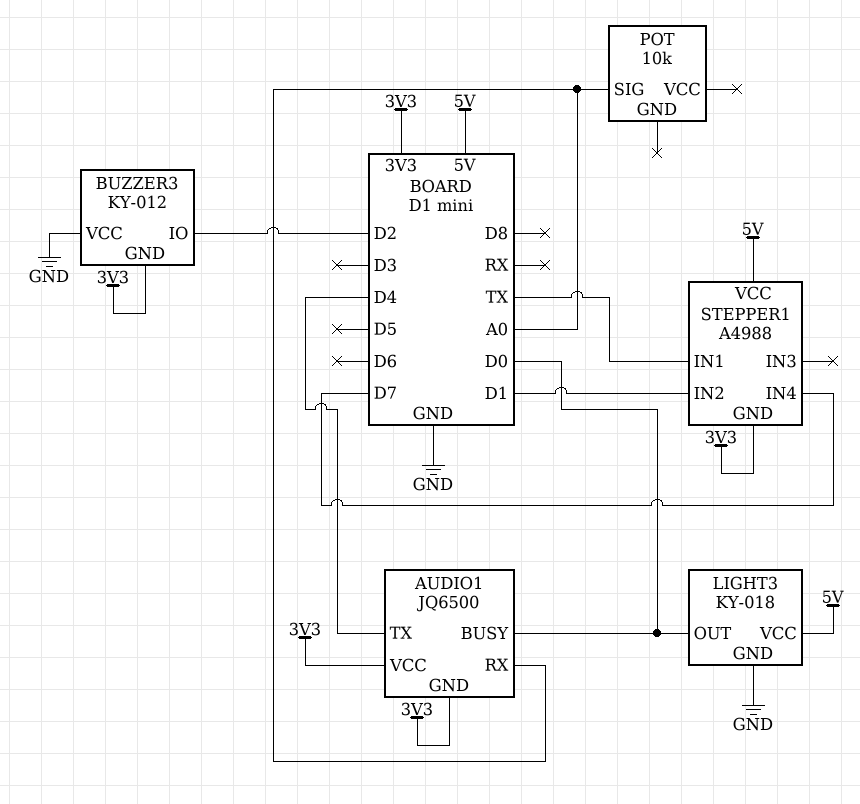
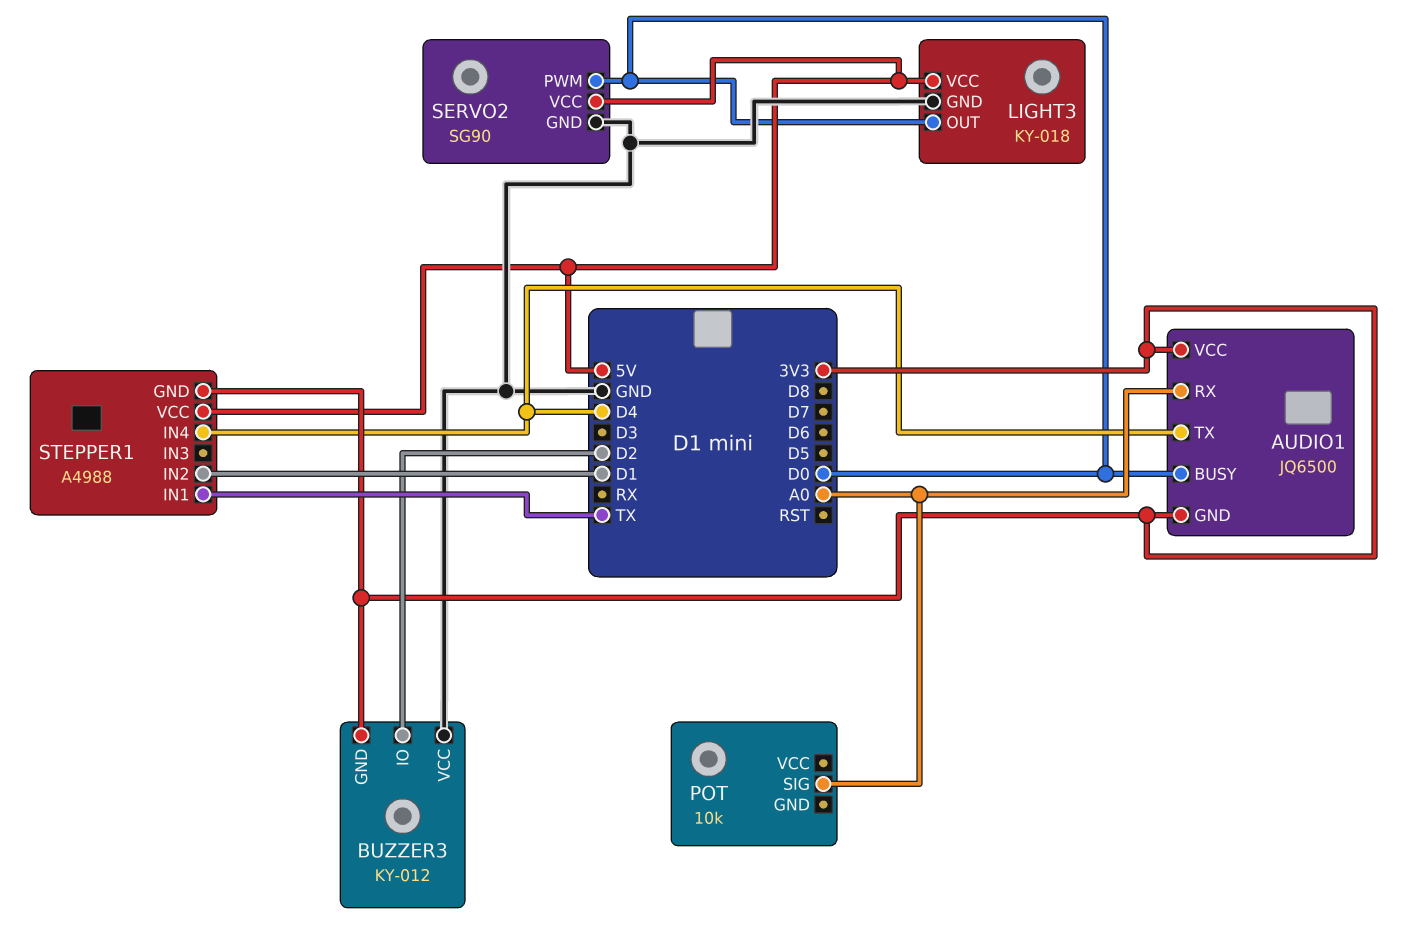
SERVO2: none -> SG90
SERVO2 pin GND: none -> GND
SERVO2 pin PWM: none -> D0
SERVO2 pin VCC: none -> 5V
STEPPER1 pin IN4: D7 -> D4

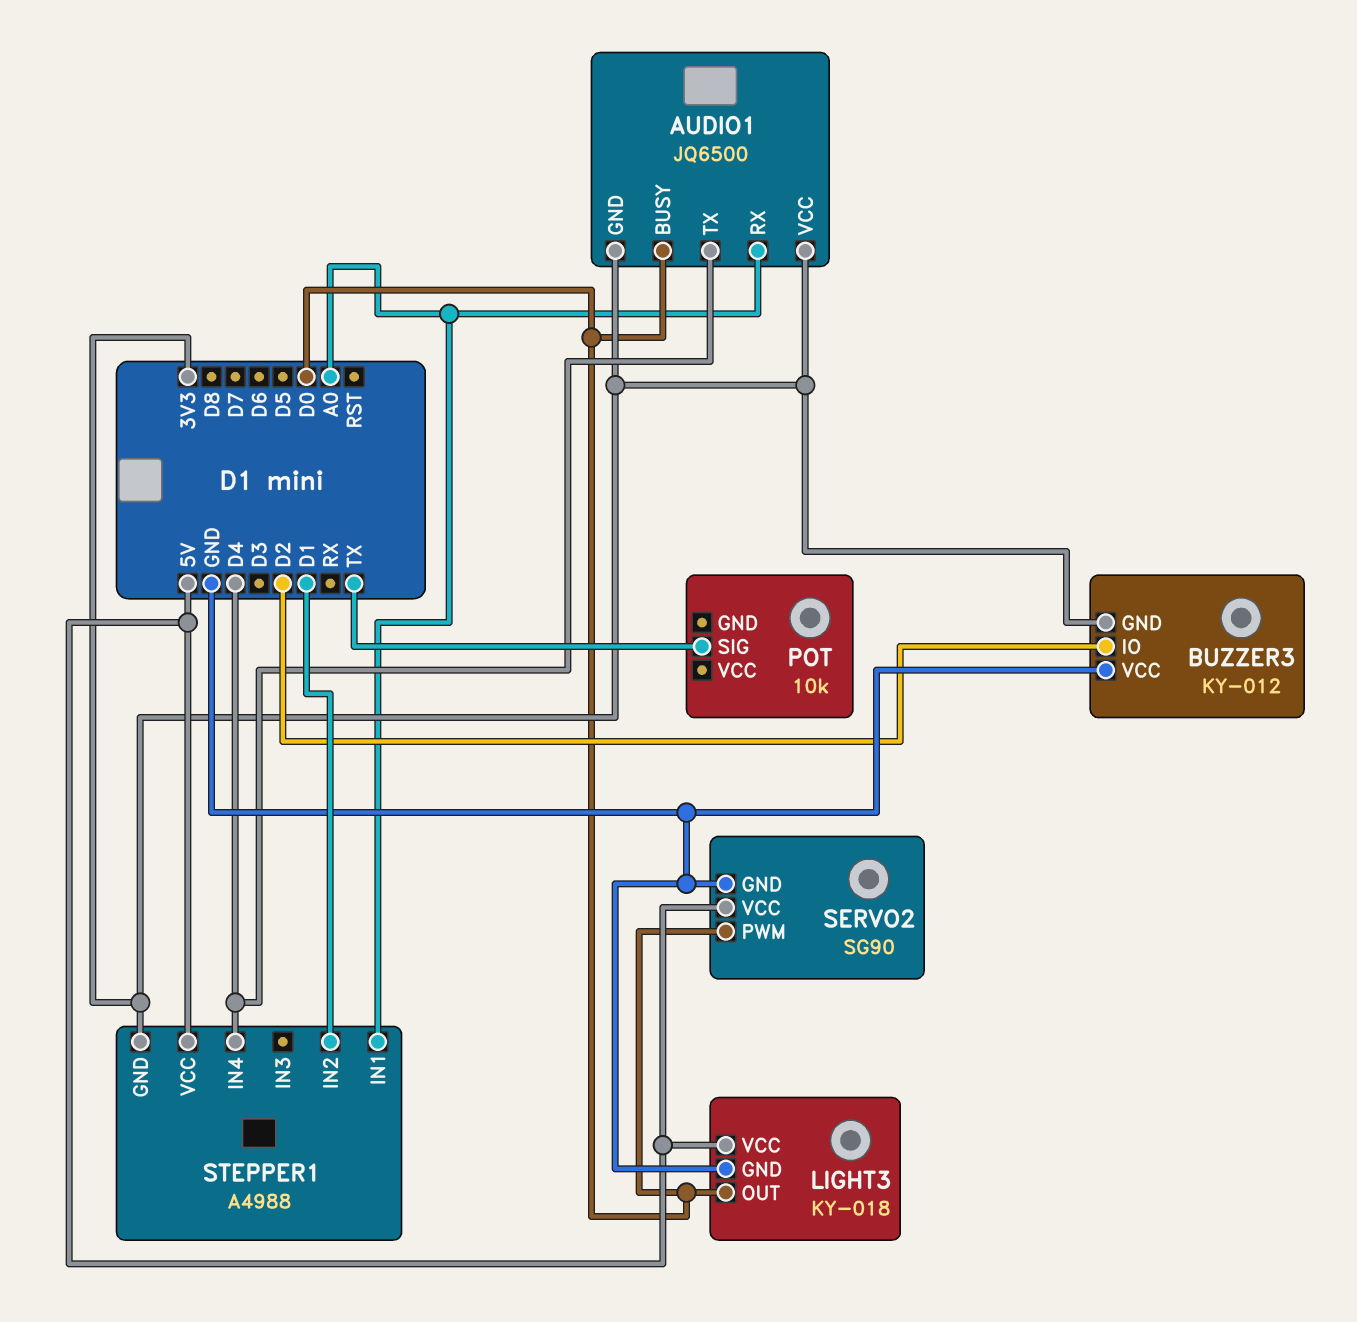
POT pin SIG: A0 -> TX
STEPPER1 pin IN1: TX -> A0

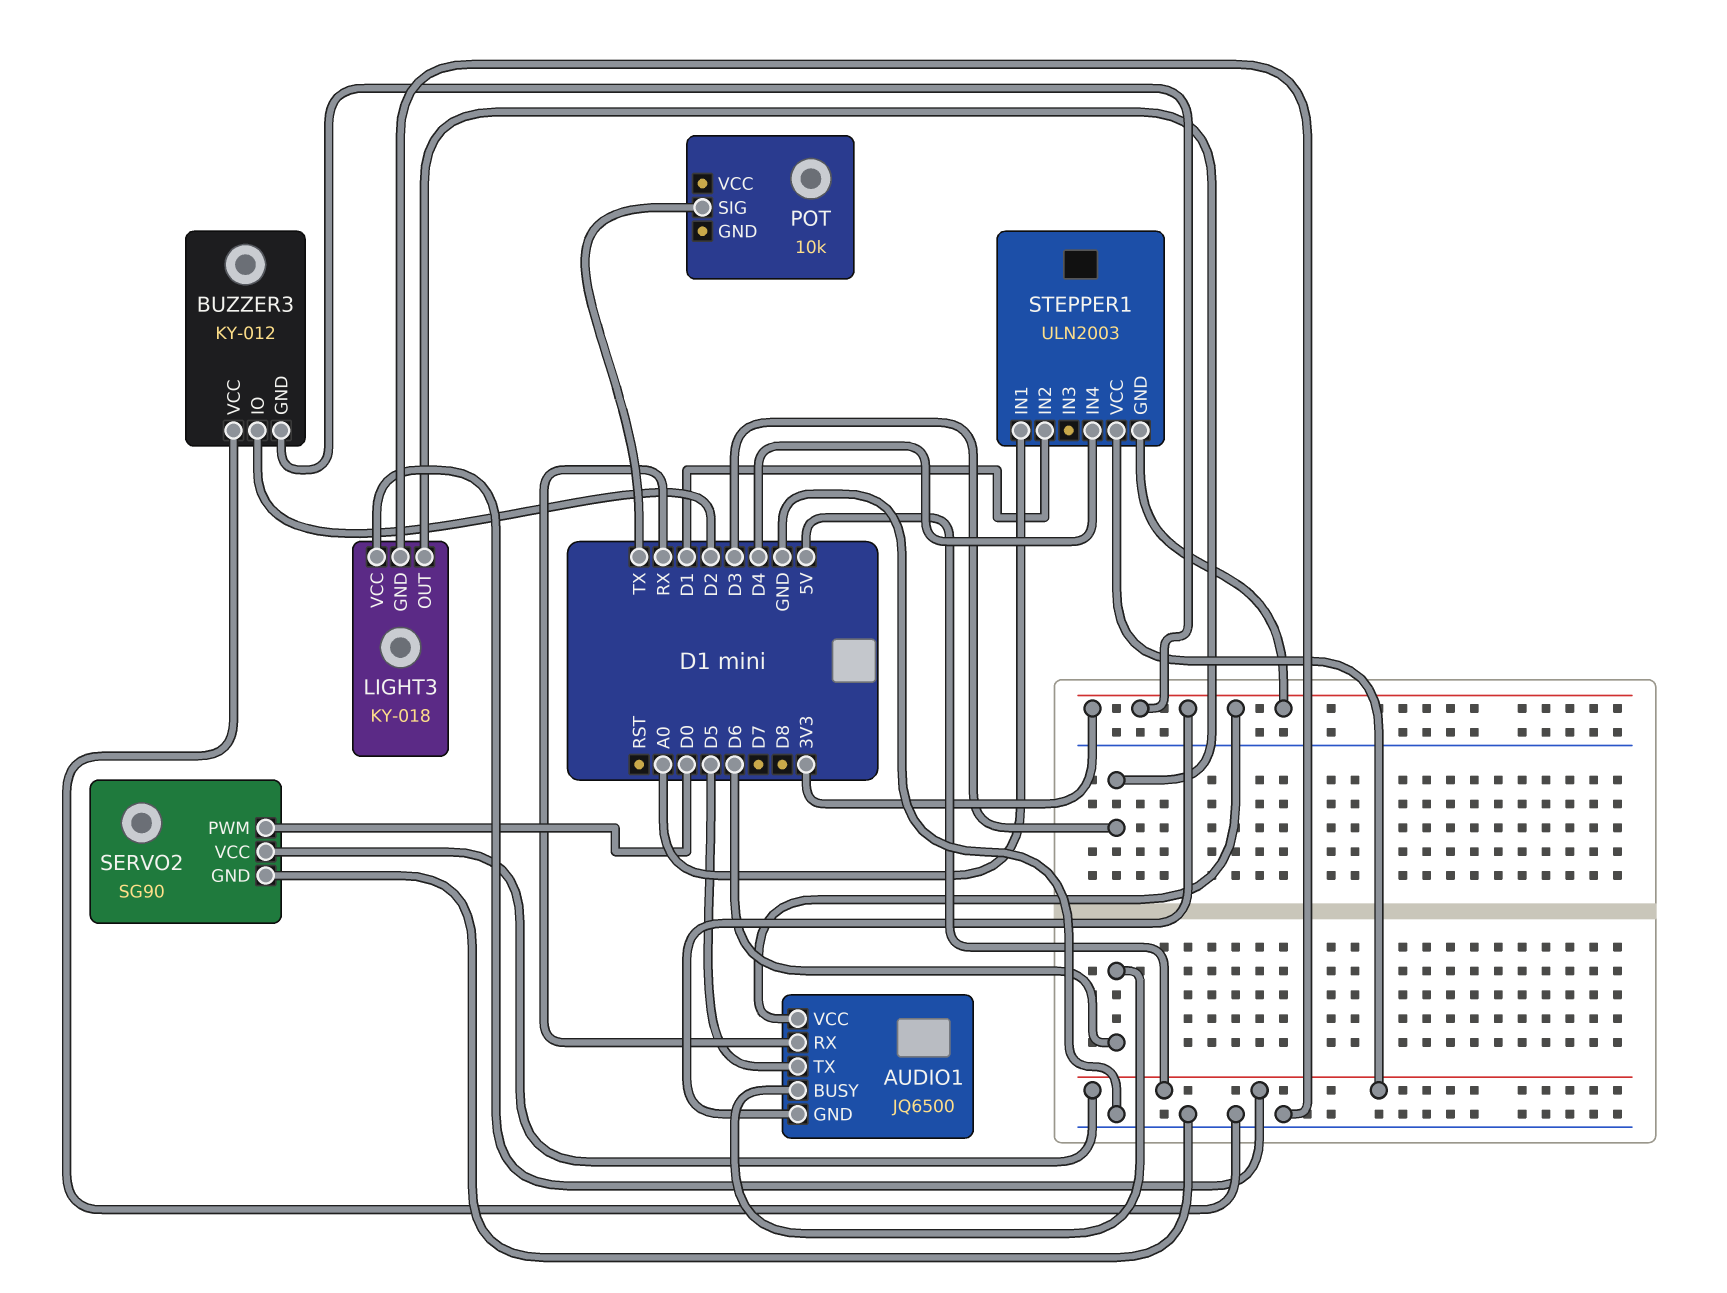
AUDIO1 pin BUSY: D0 -> D6
AUDIO1 pin RX: A0 -> RX
AUDIO1 pin TX: D4 -> D5
LIGHT3 pin OUT: D0 -> D3
STEPPER1: A4988 -> ULN2003

